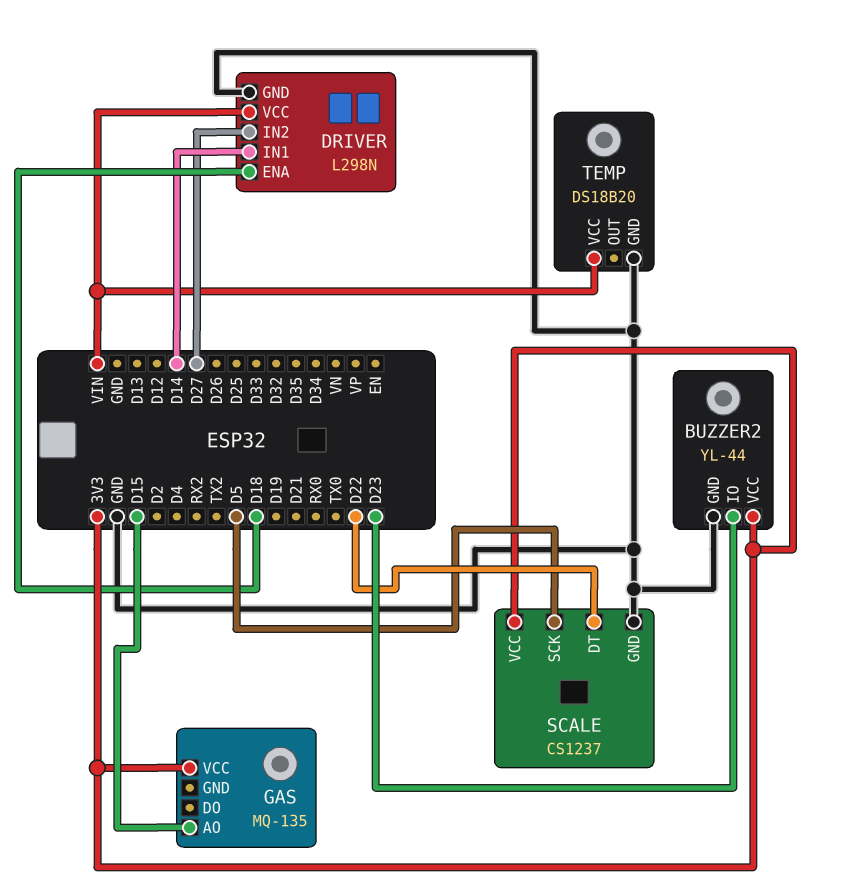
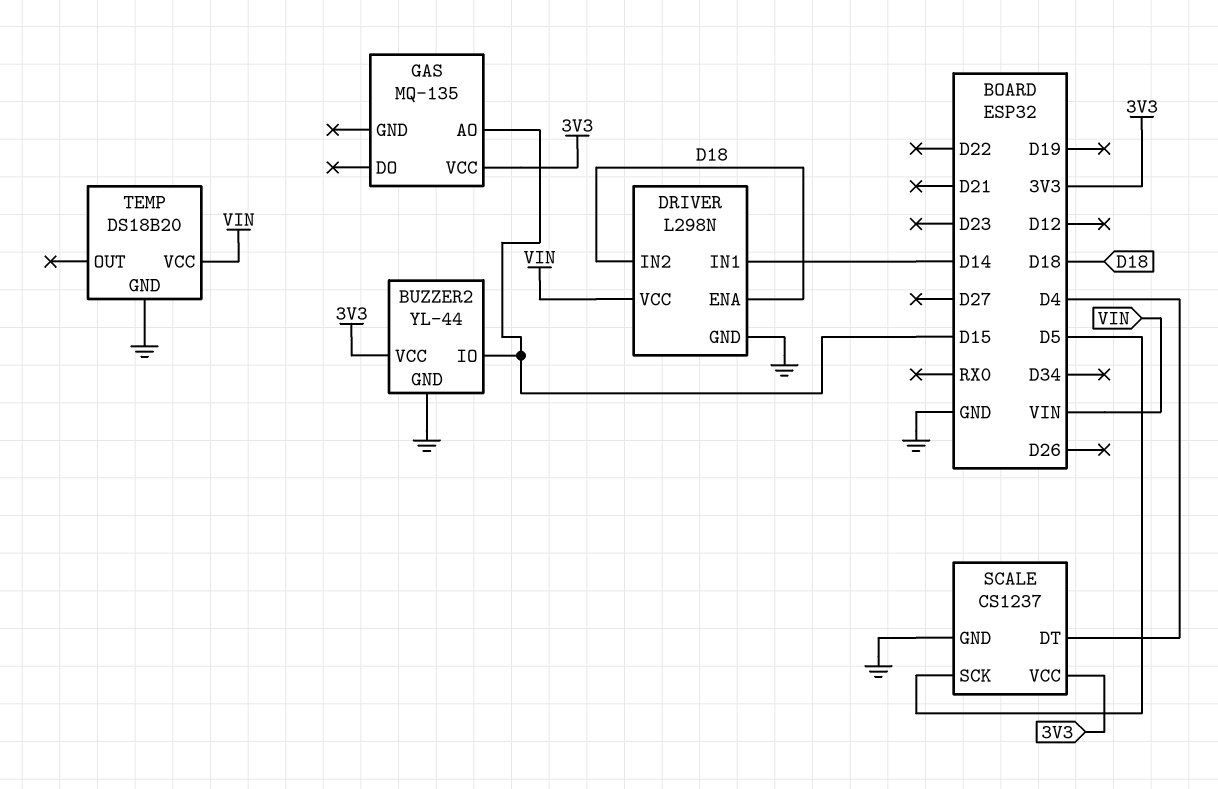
BUZZER2 pin IO: D23 -> D15
DRIVER pin IN2: D27 -> D18
SCALE pin DT: D22 -> D4

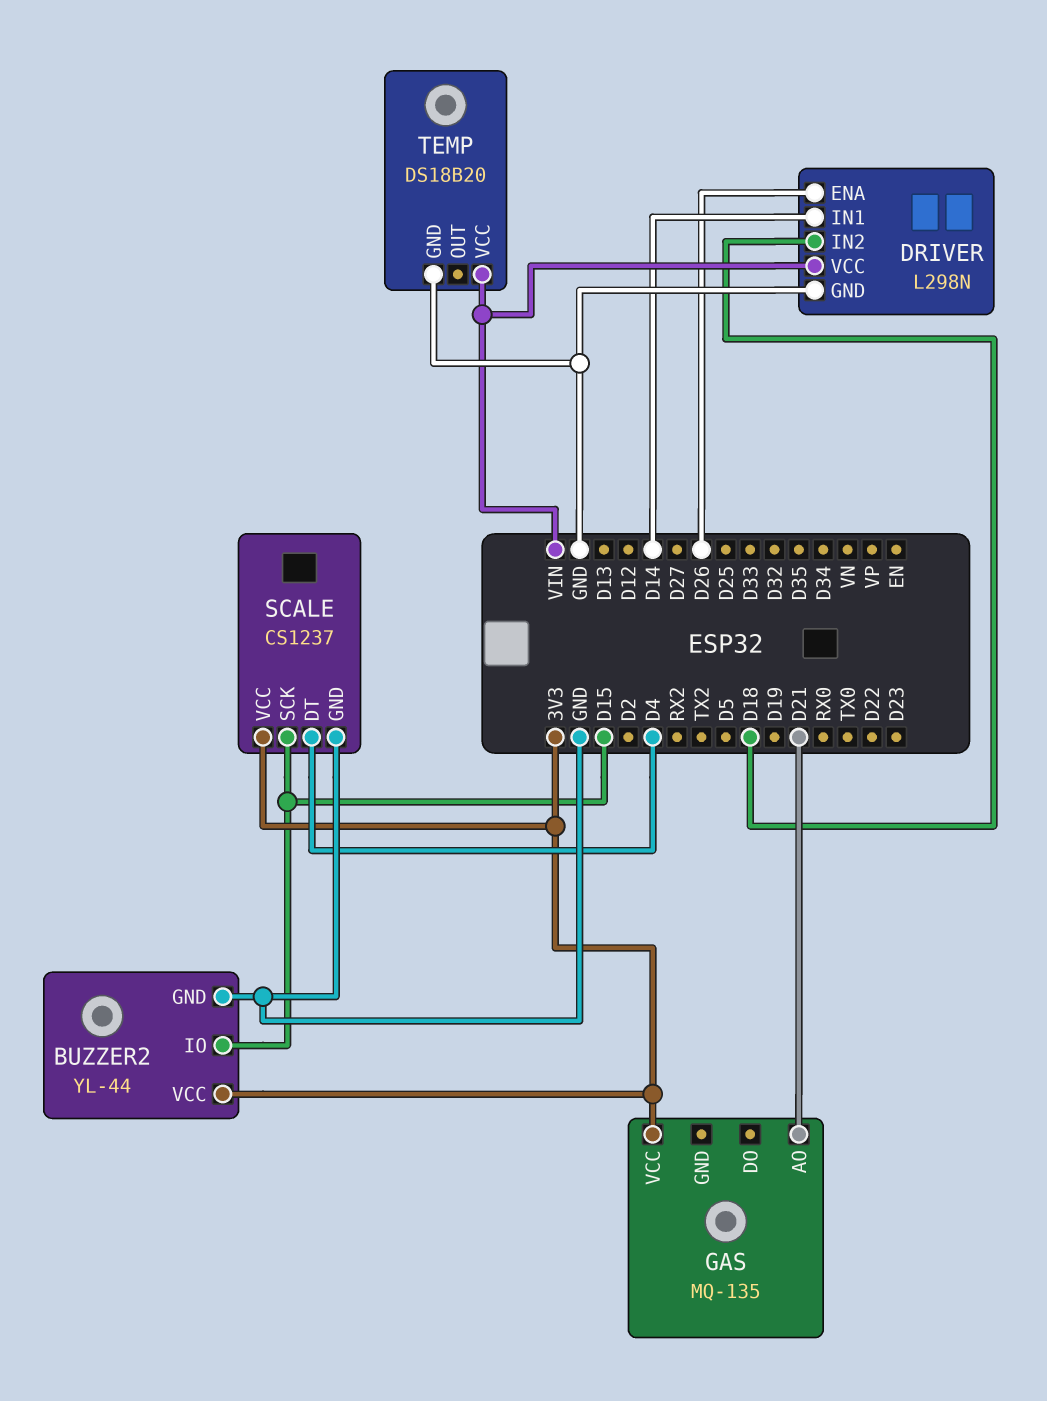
DRIVER pin ENA: D18 -> D26
GAS pin AO: D15 -> D21
SCALE pin SCK: D5 -> D15

